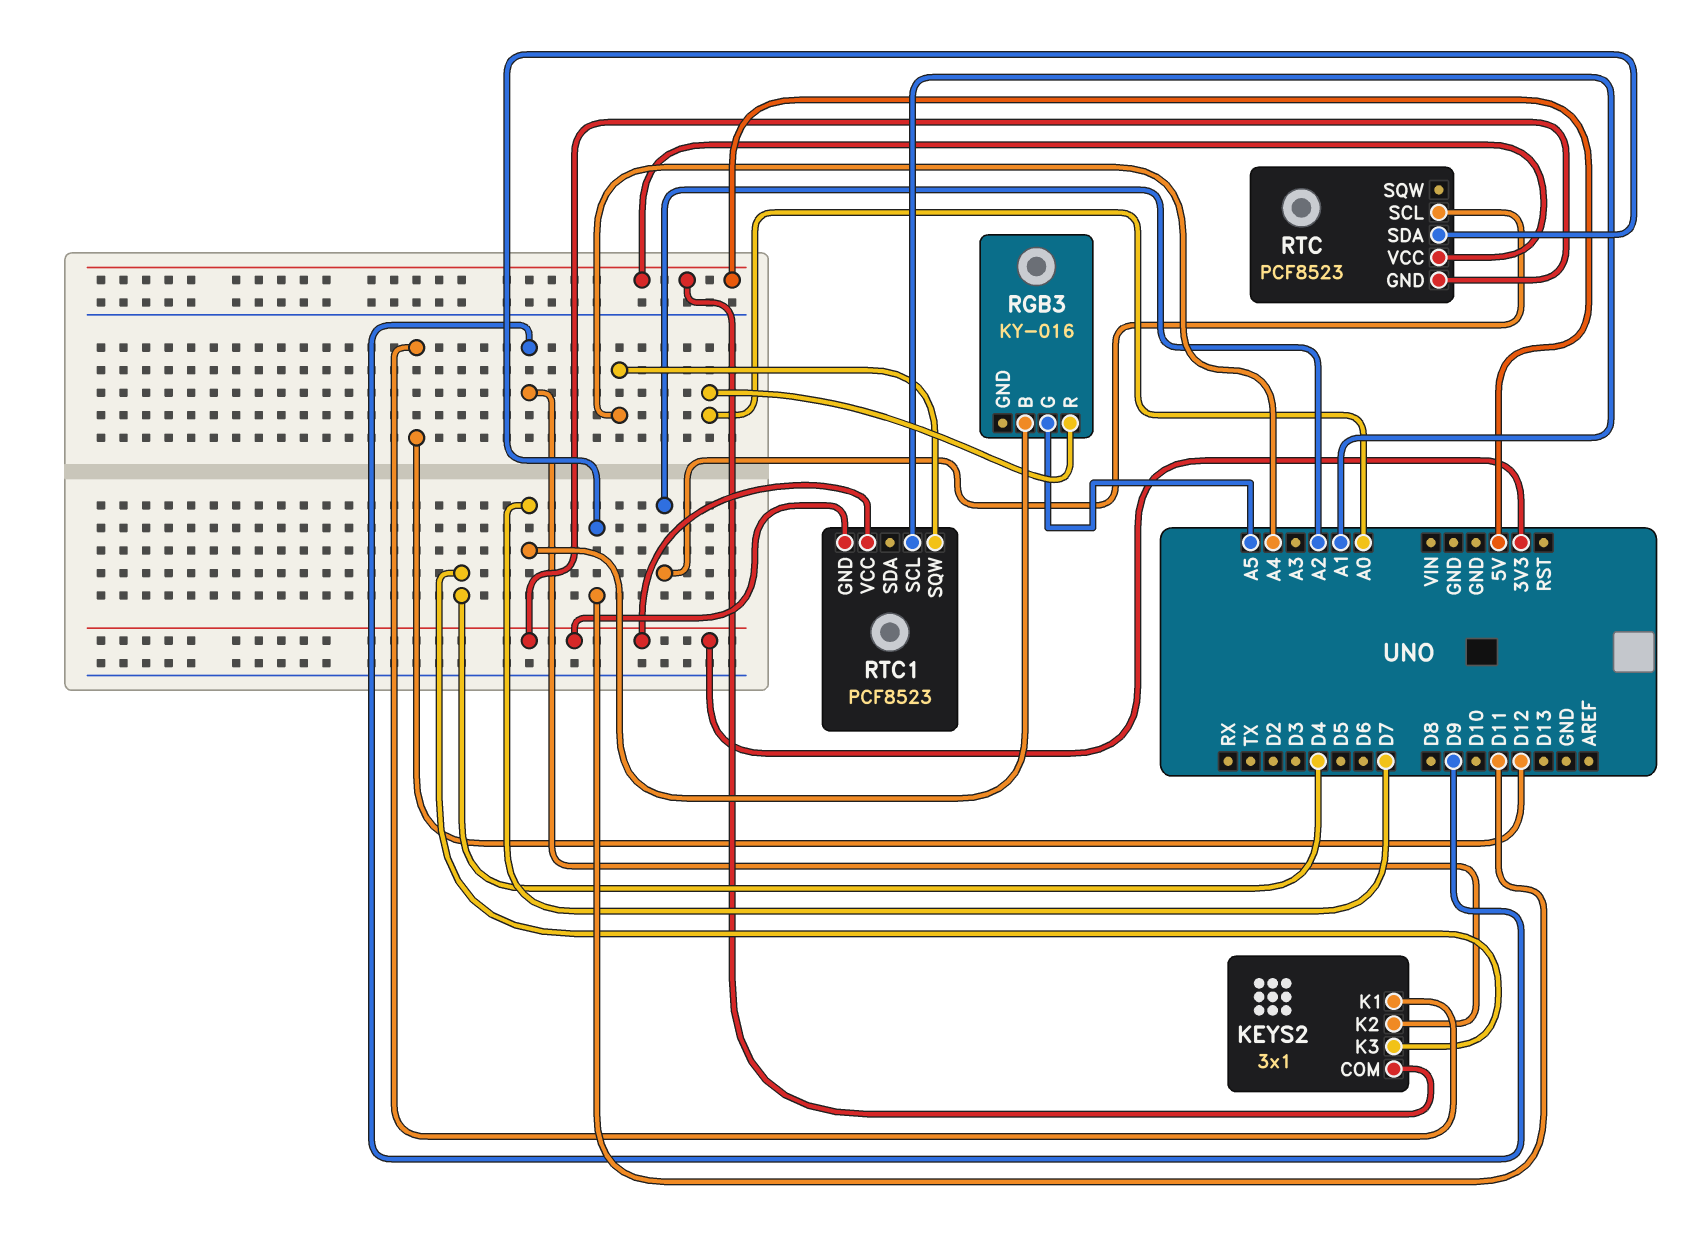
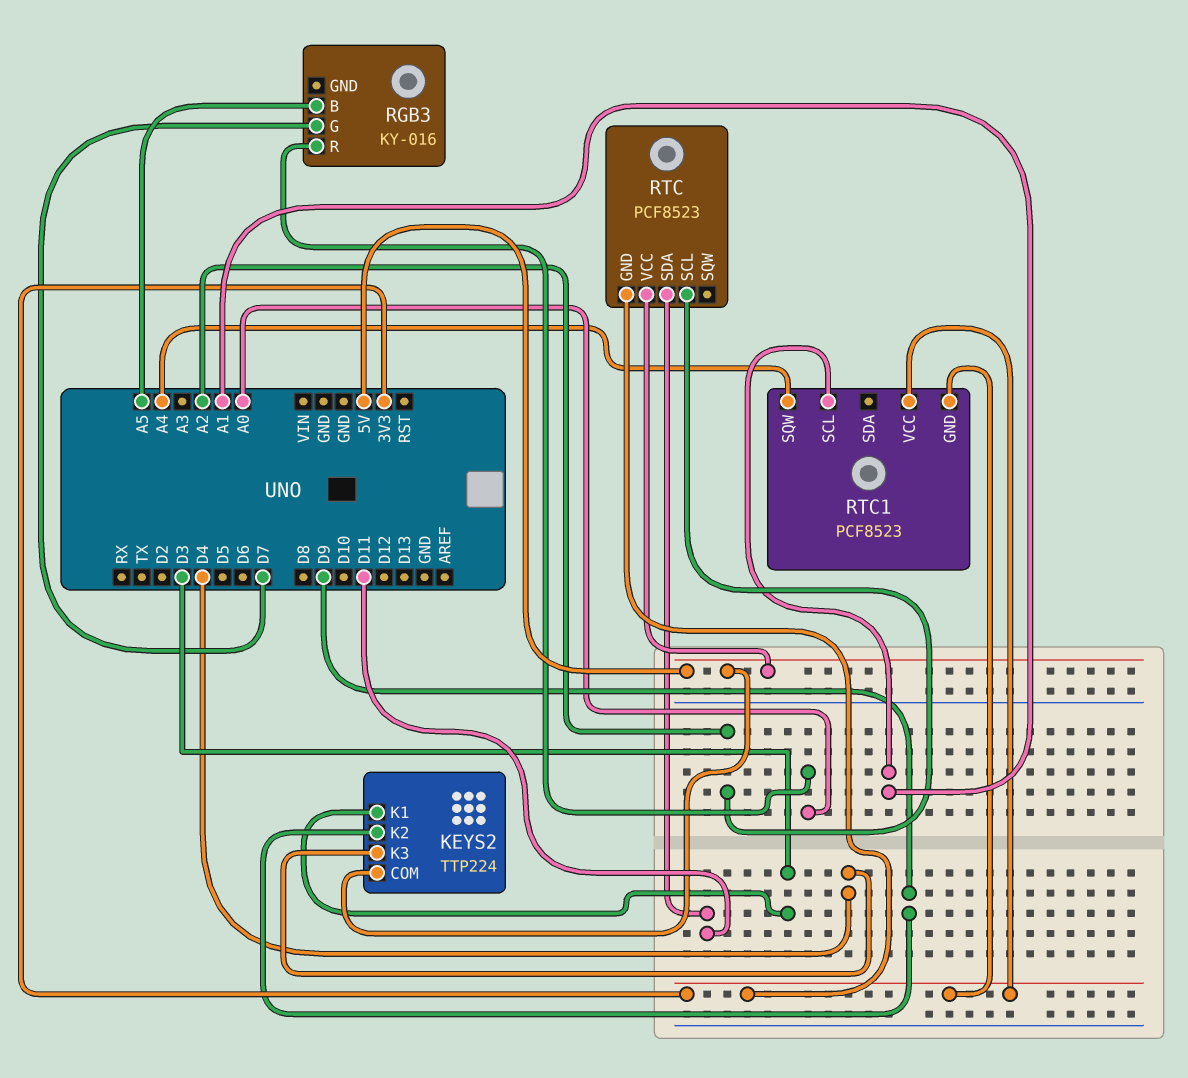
KEYS2: 3x1 -> TTP224
KEYS2 pin K1: D12 -> D3
RGB3 pin B: D7 -> A5
RGB3 pin G: A5 -> D7

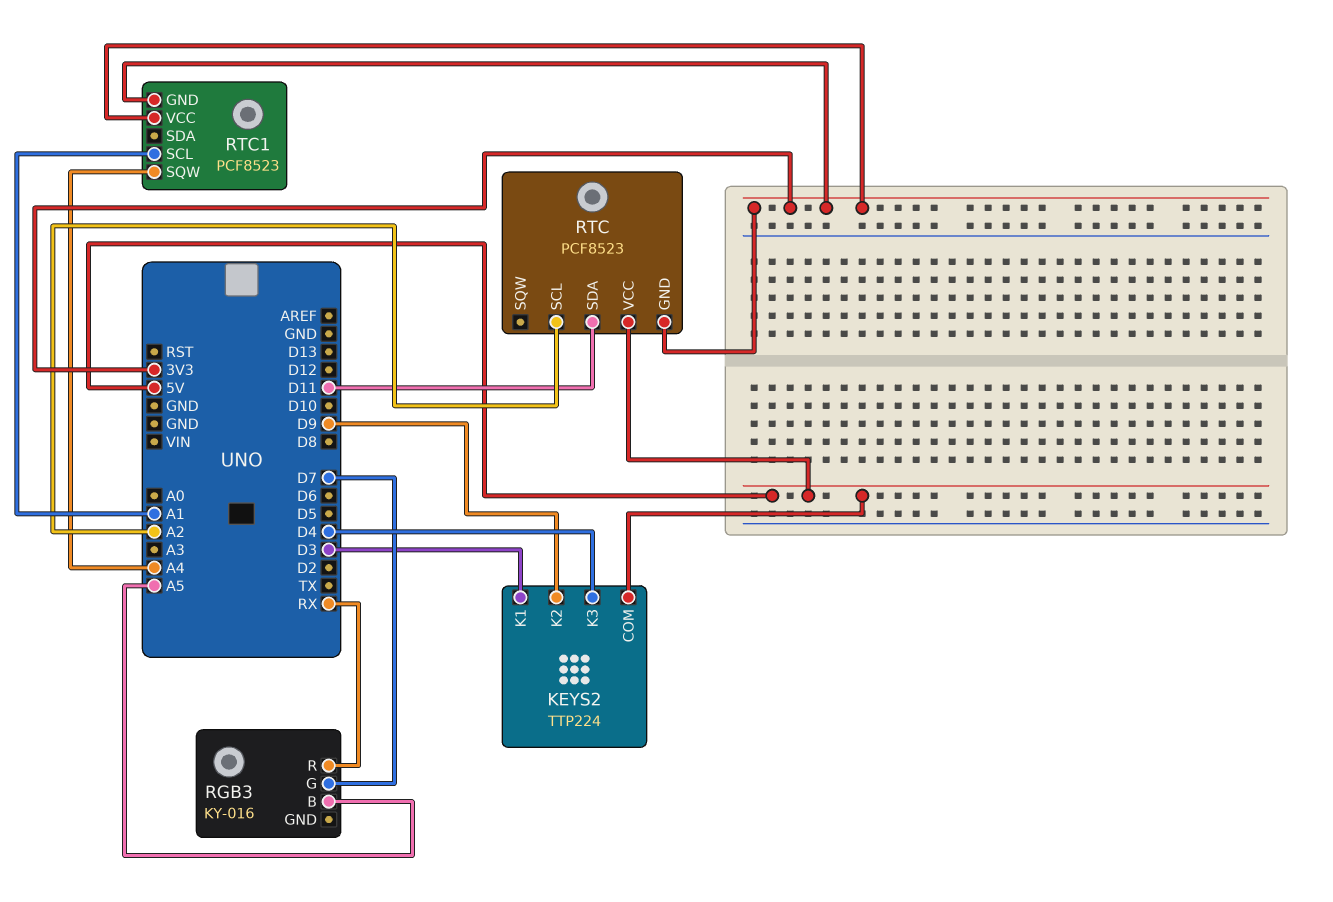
RGB3 pin R: A0 -> RX

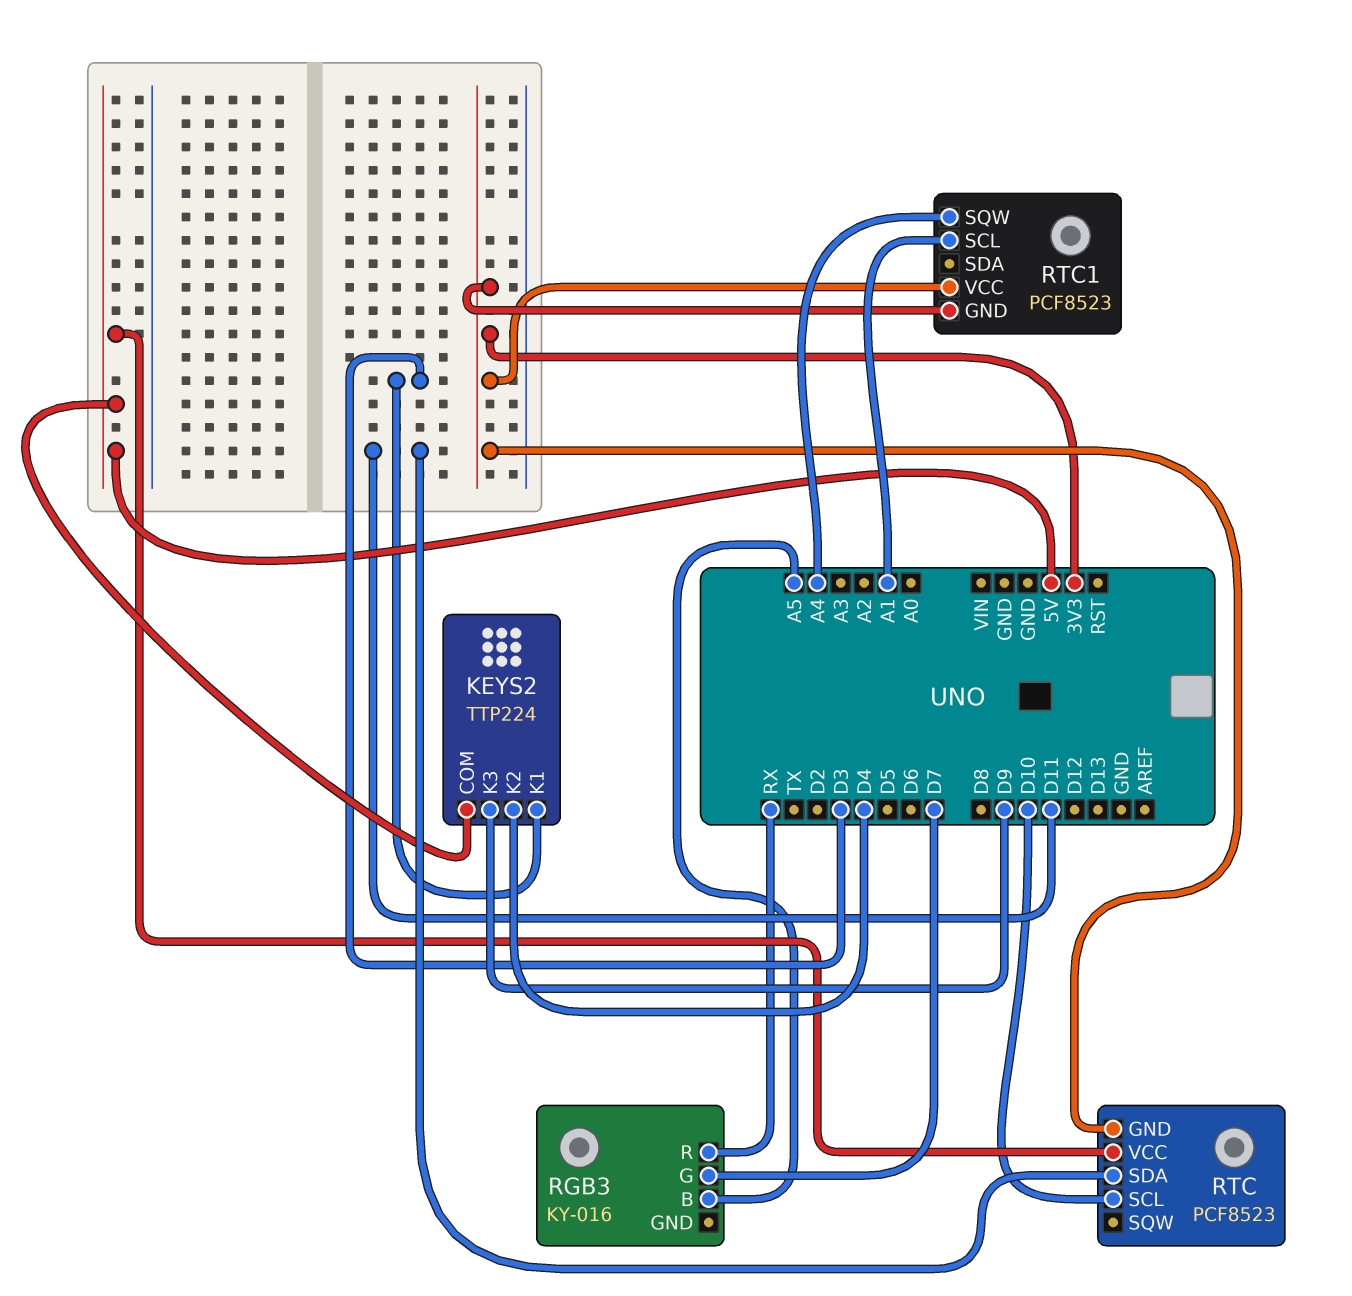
KEYS2 pin K2: D9 -> D4
KEYS2 pin K3: D4 -> D9
RTC pin SCL: A2 -> D10

